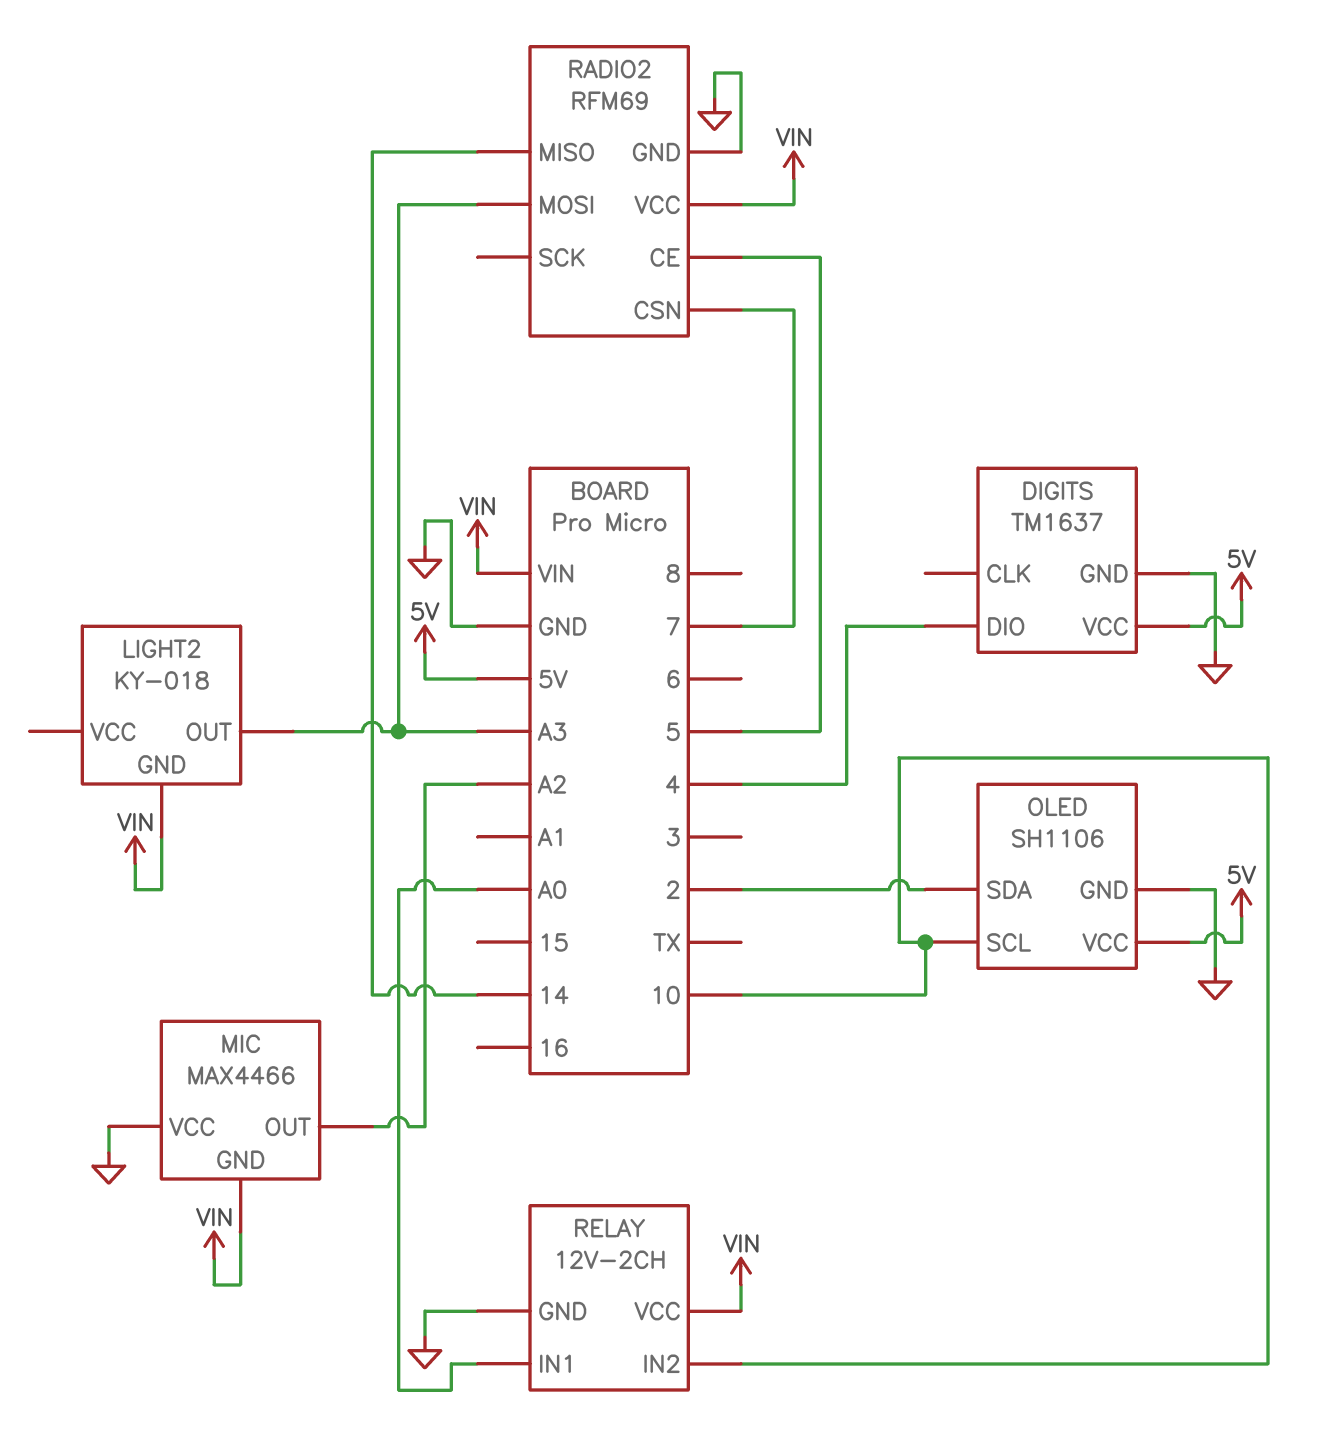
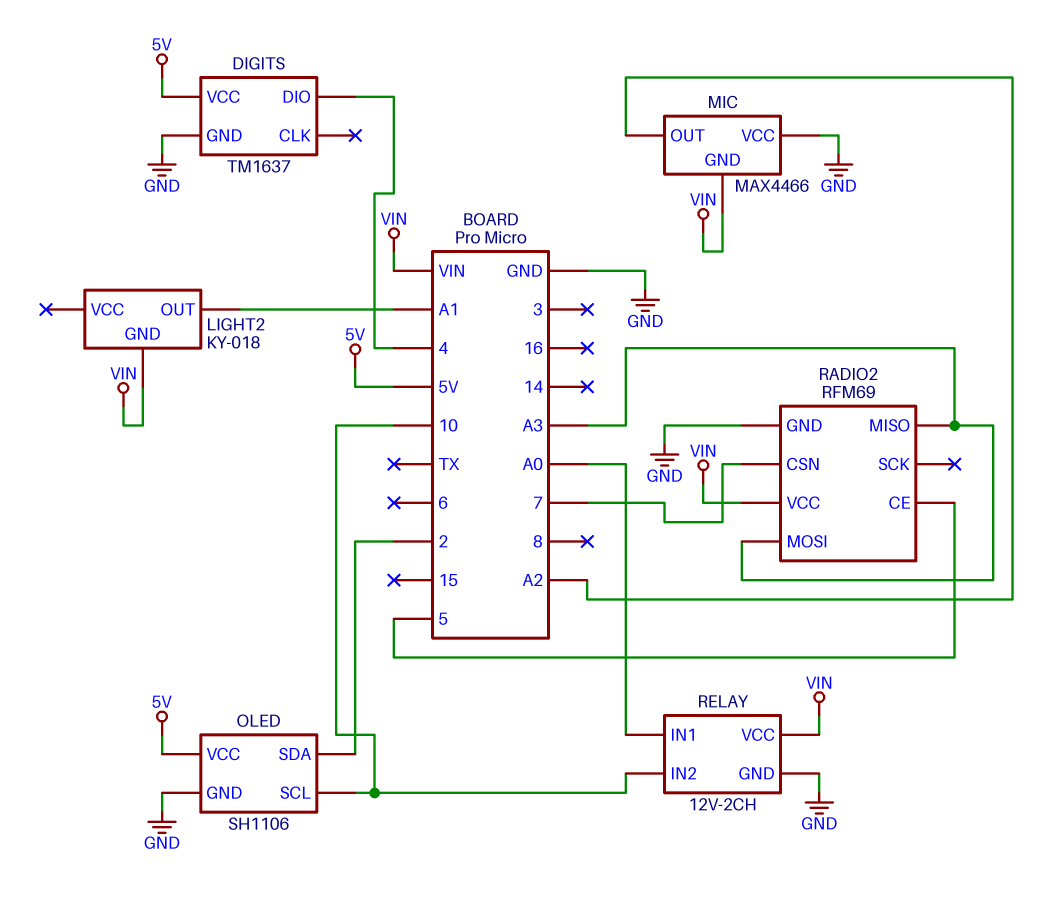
LIGHT2 pin OUT: A3 -> A1
RADIO2 pin MISO: 14 -> A3

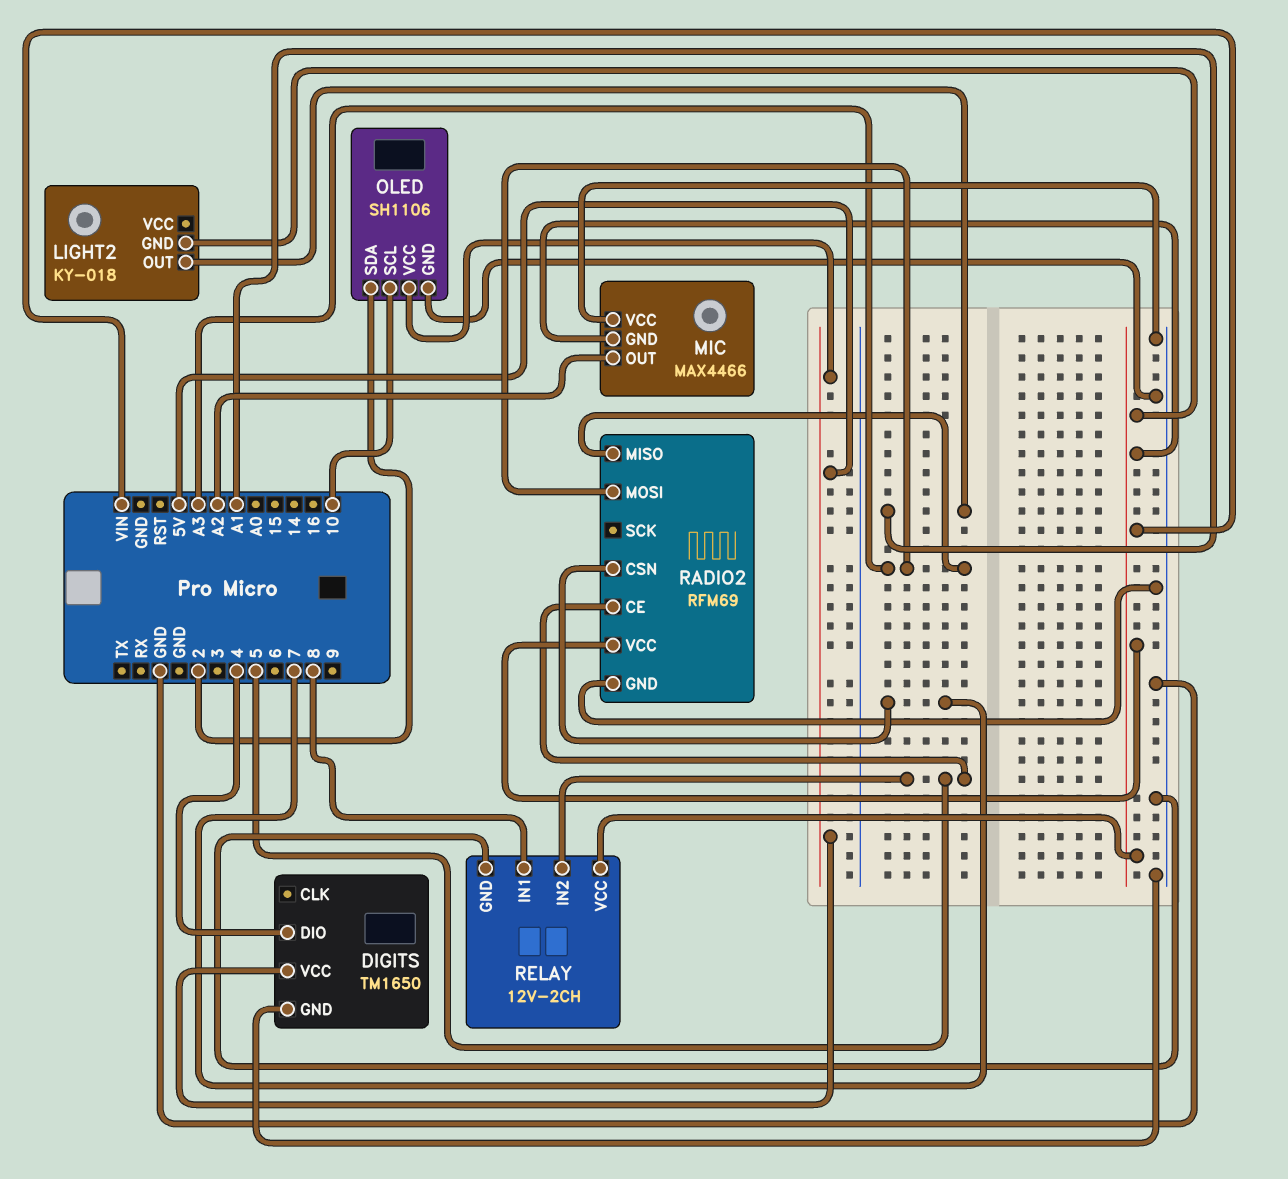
DIGITS: TM1637 -> TM1650
RELAY pin IN1: A0 -> 8
RELAY pin IN2: 10 -> 5

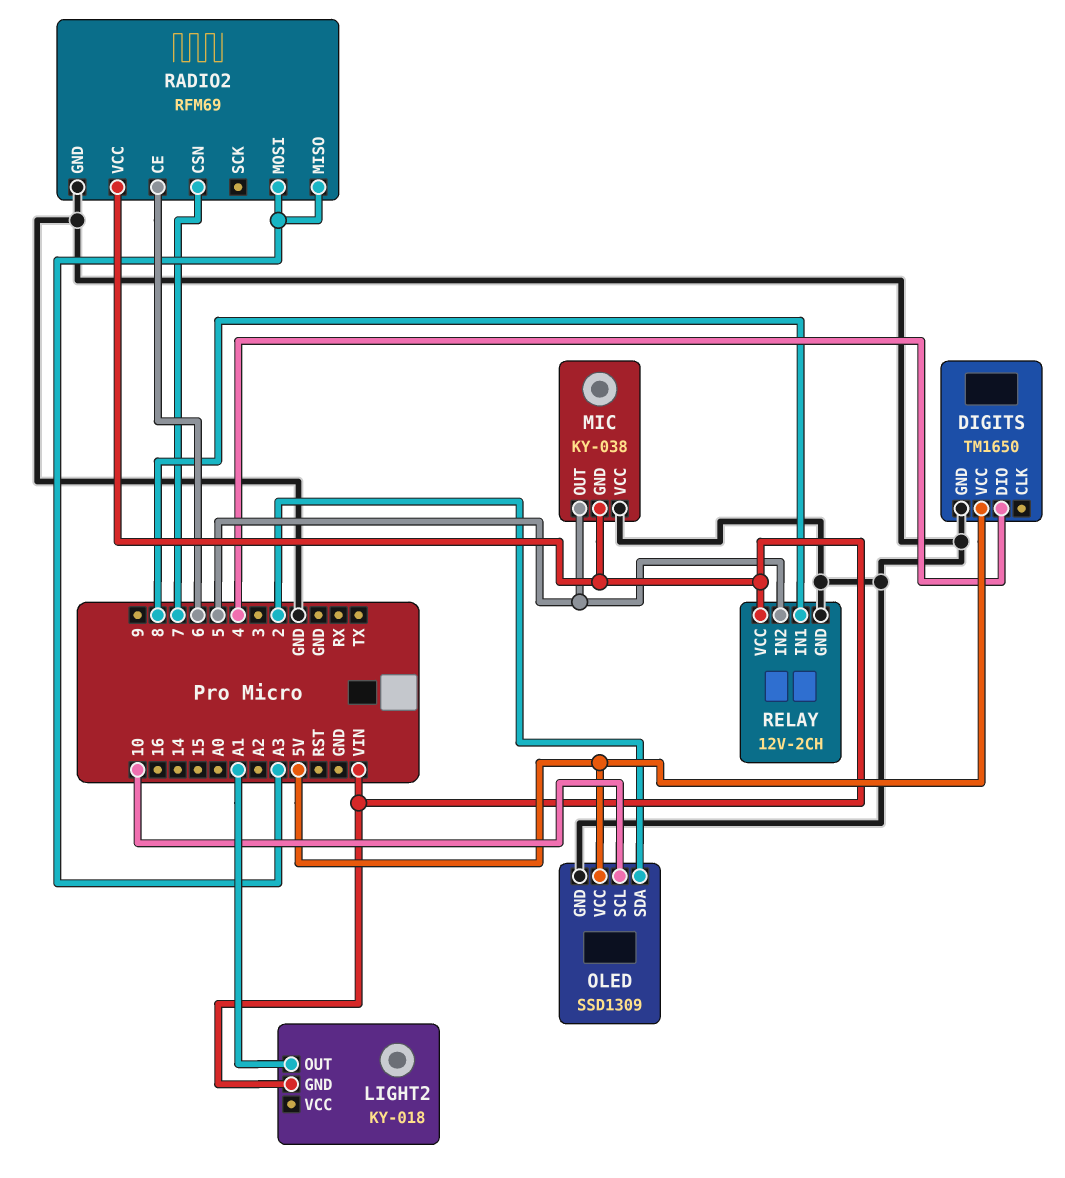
MIC: MAX4466 -> KY-038
MIC pin OUT: A2 -> 5
OLED: SH1106 -> SSD1309
RADIO2 pin CE: 5 -> 6

